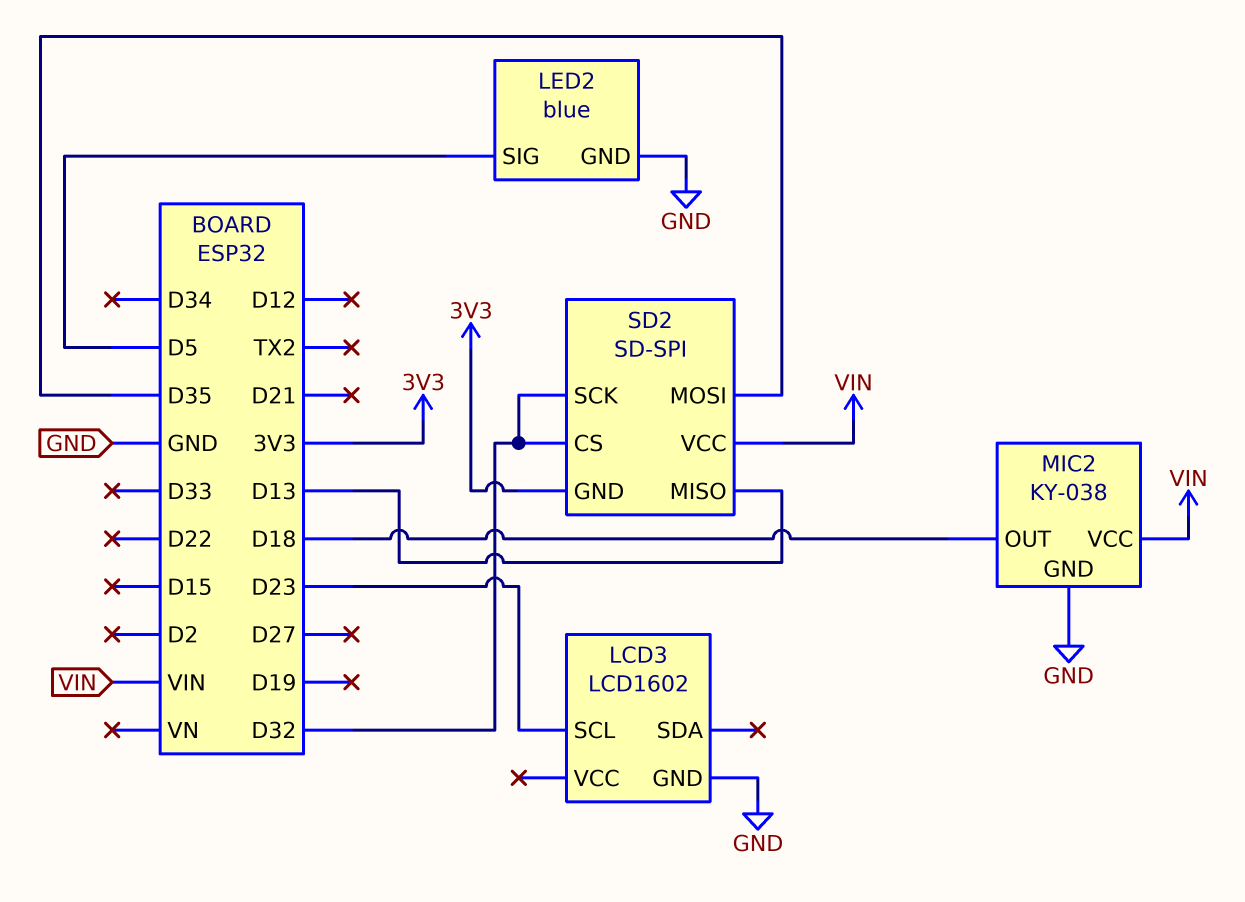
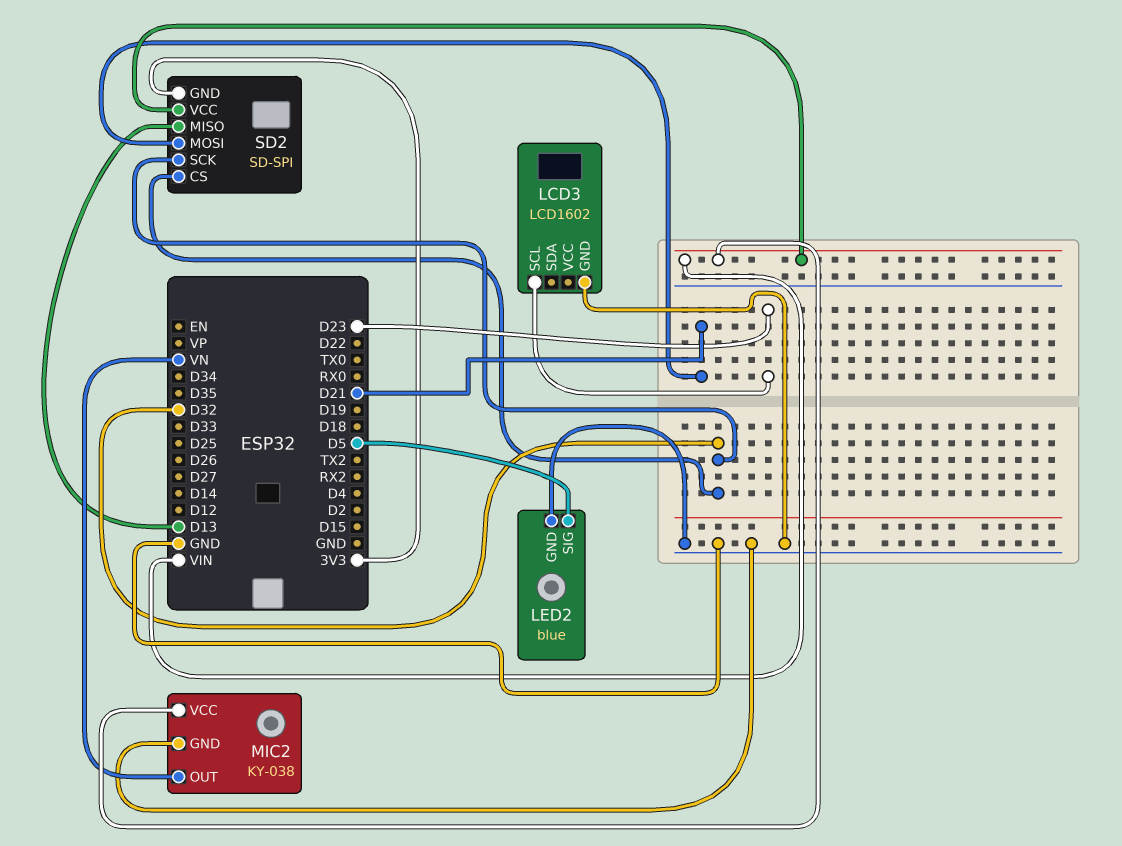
MIC2 pin OUT: D18 -> VN
SD2 pin MOSI: D35 -> D21

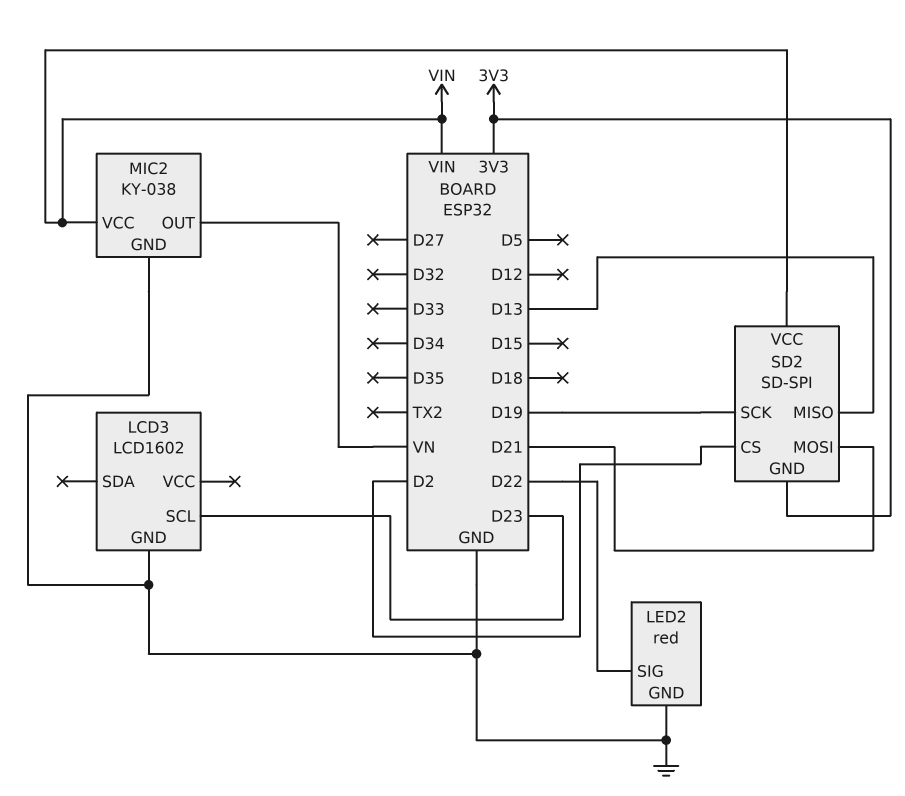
LED2: blue -> red
LED2 pin SIG: D5 -> D22
SD2 pin CS: D32 -> D2
SD2 pin SCK: D32 -> D19

